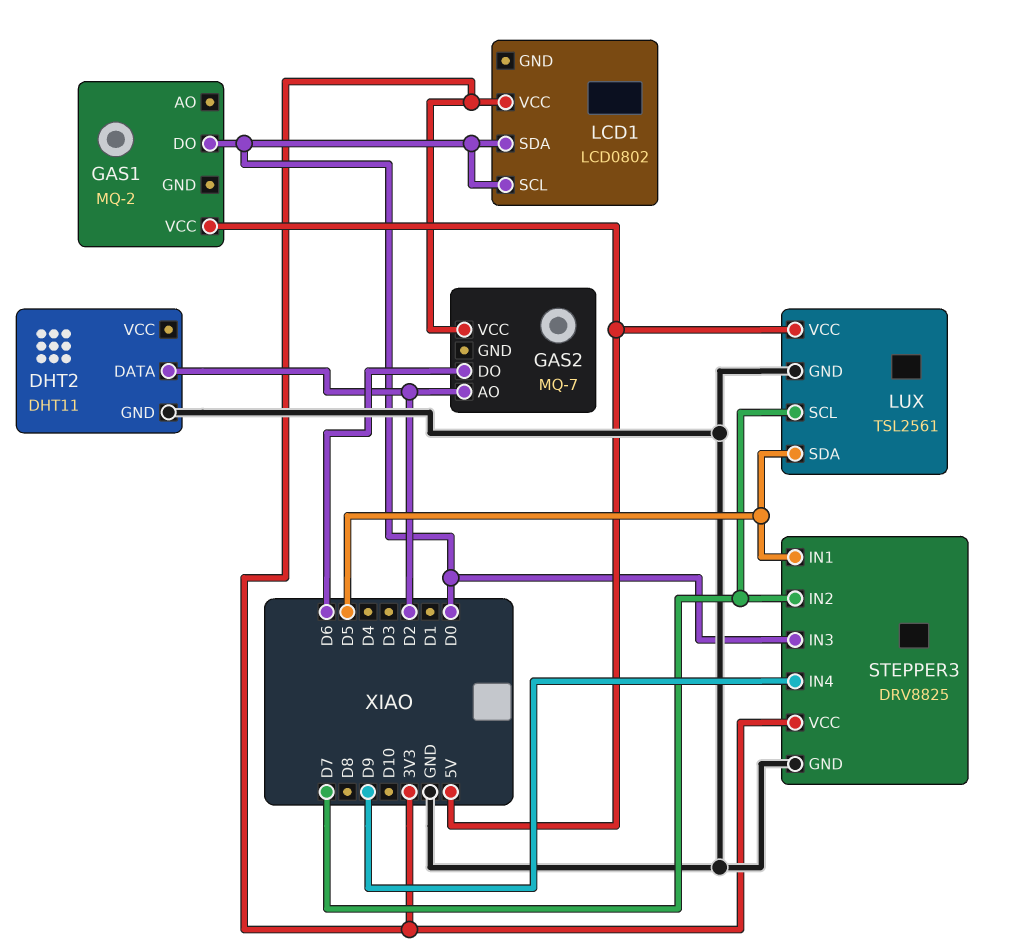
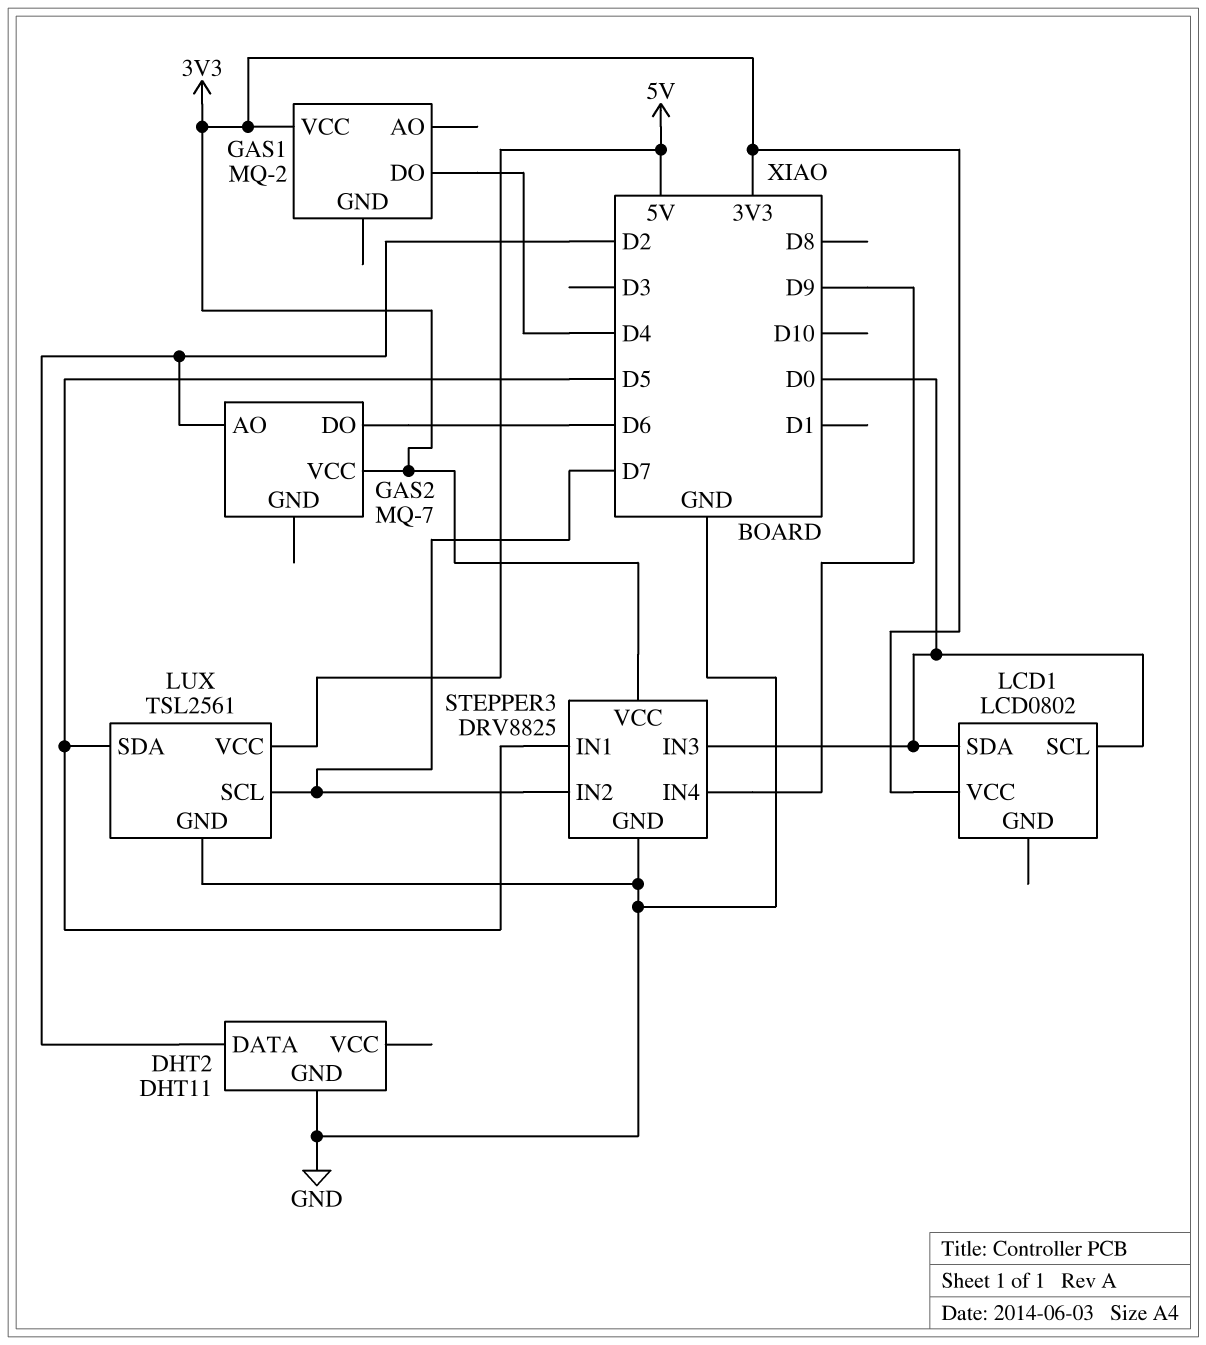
GAS1 pin DO: D0 -> D4
GAS1 pin VCC: 5V -> 3V3

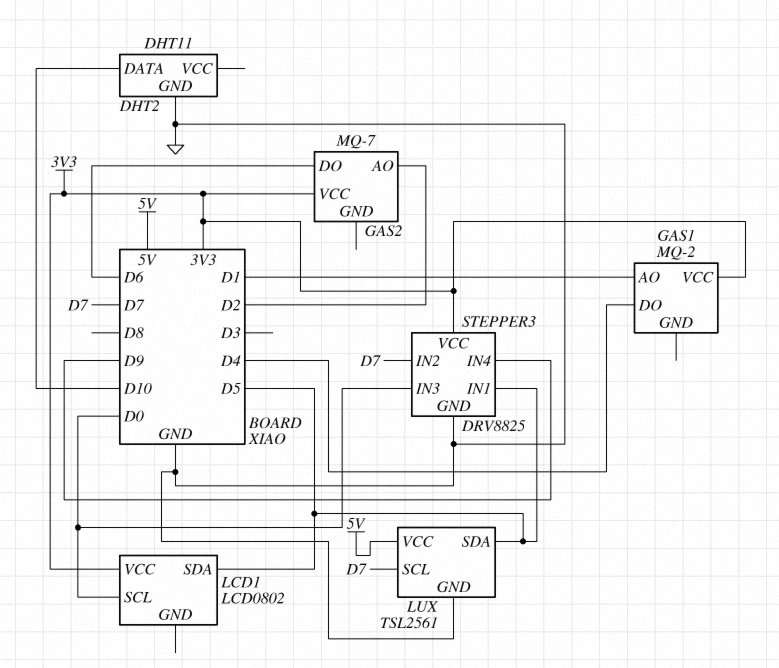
DHT2 pin DATA: D2 -> D10
GAS1 pin AO: none -> D1
LCD1 pin SDA: D0 -> D5

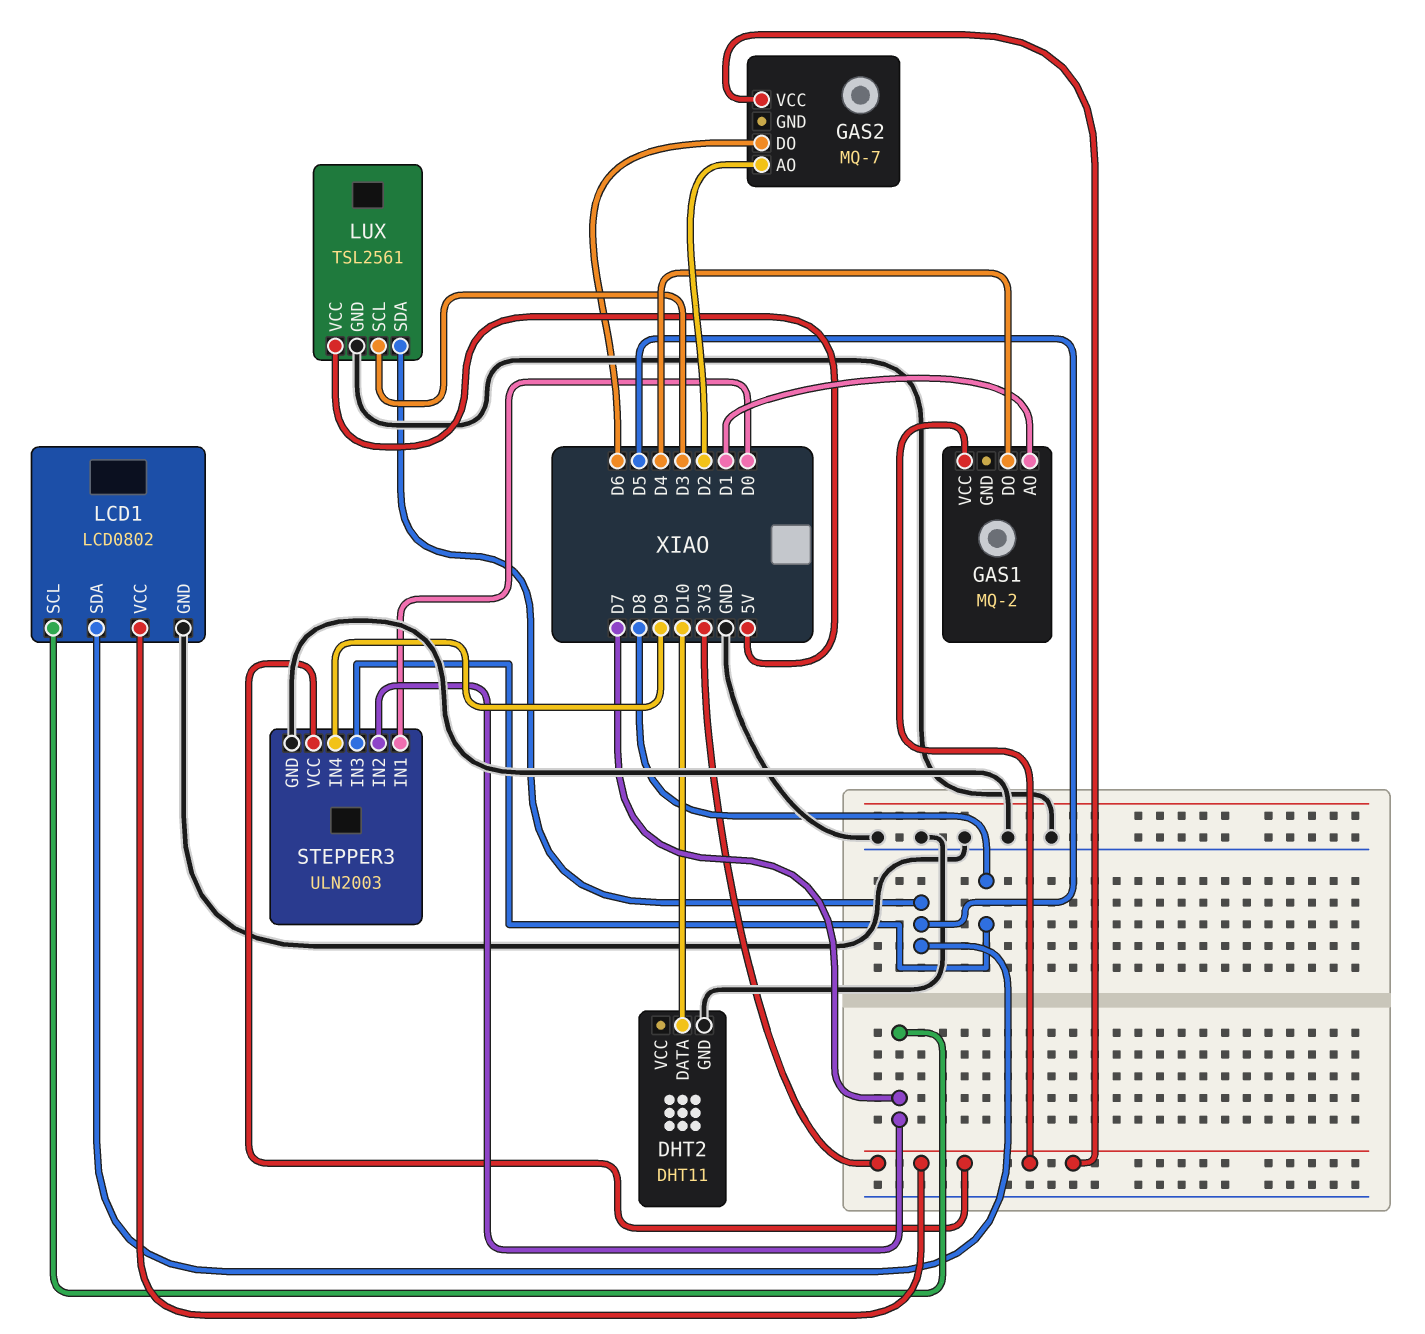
LCD1 pin GND: none -> GND
LCD1 pin SCL: D0 -> D7
LUX pin SCL: D7 -> D3
STEPPER3: DRV8825 -> ULN2003
STEPPER3 pin IN1: D5 -> D0
STEPPER3 pin IN3: D0 -> D8

